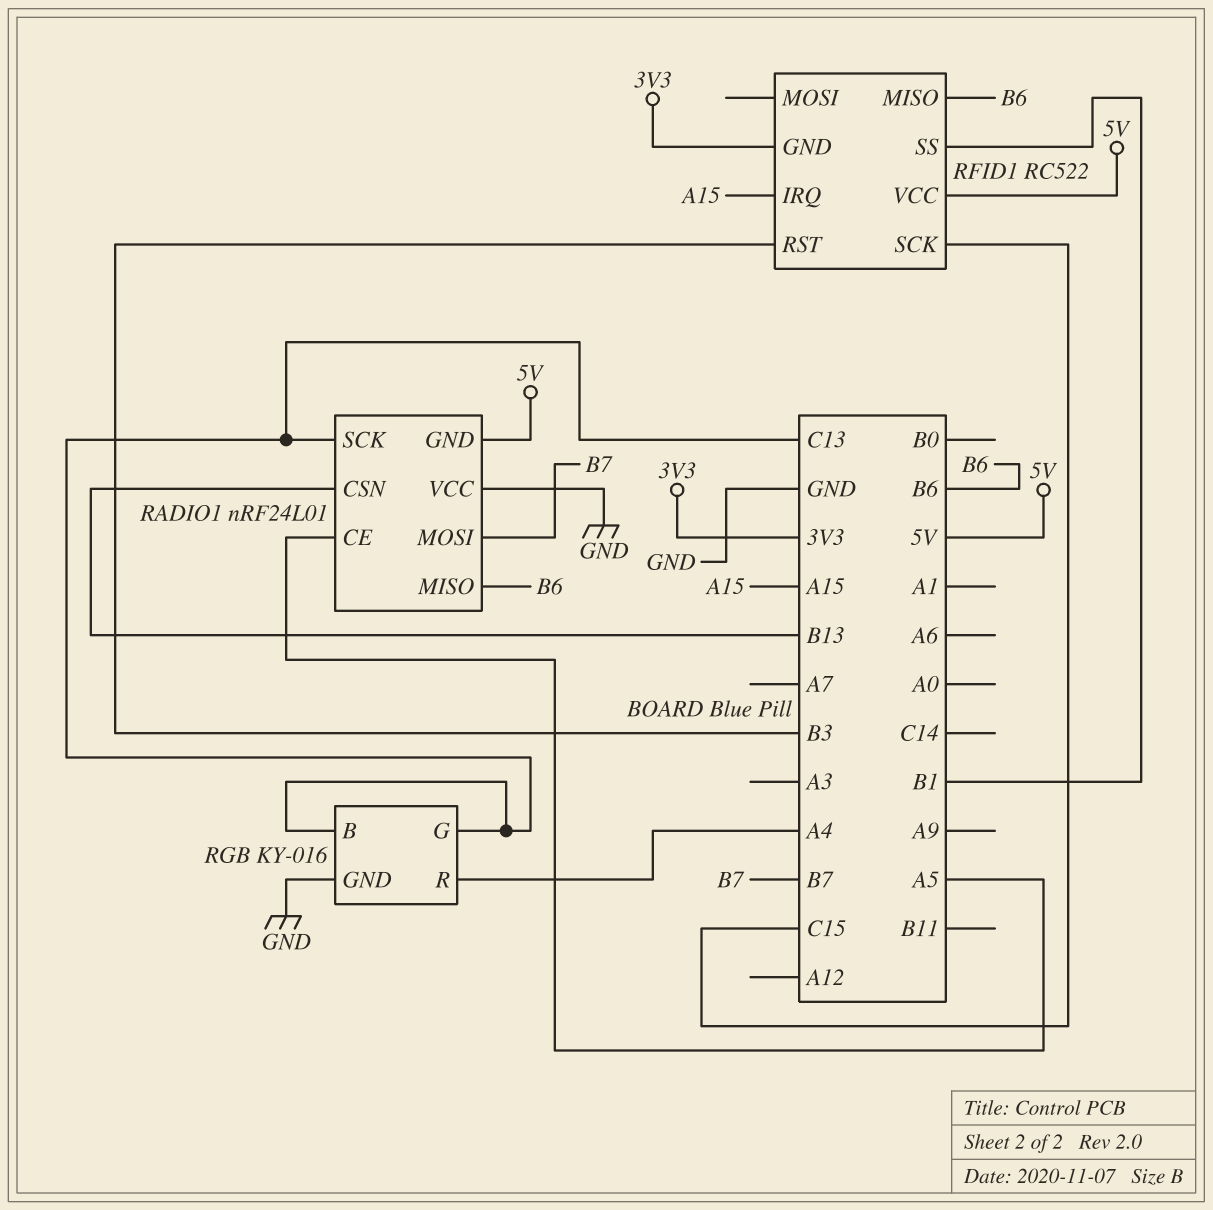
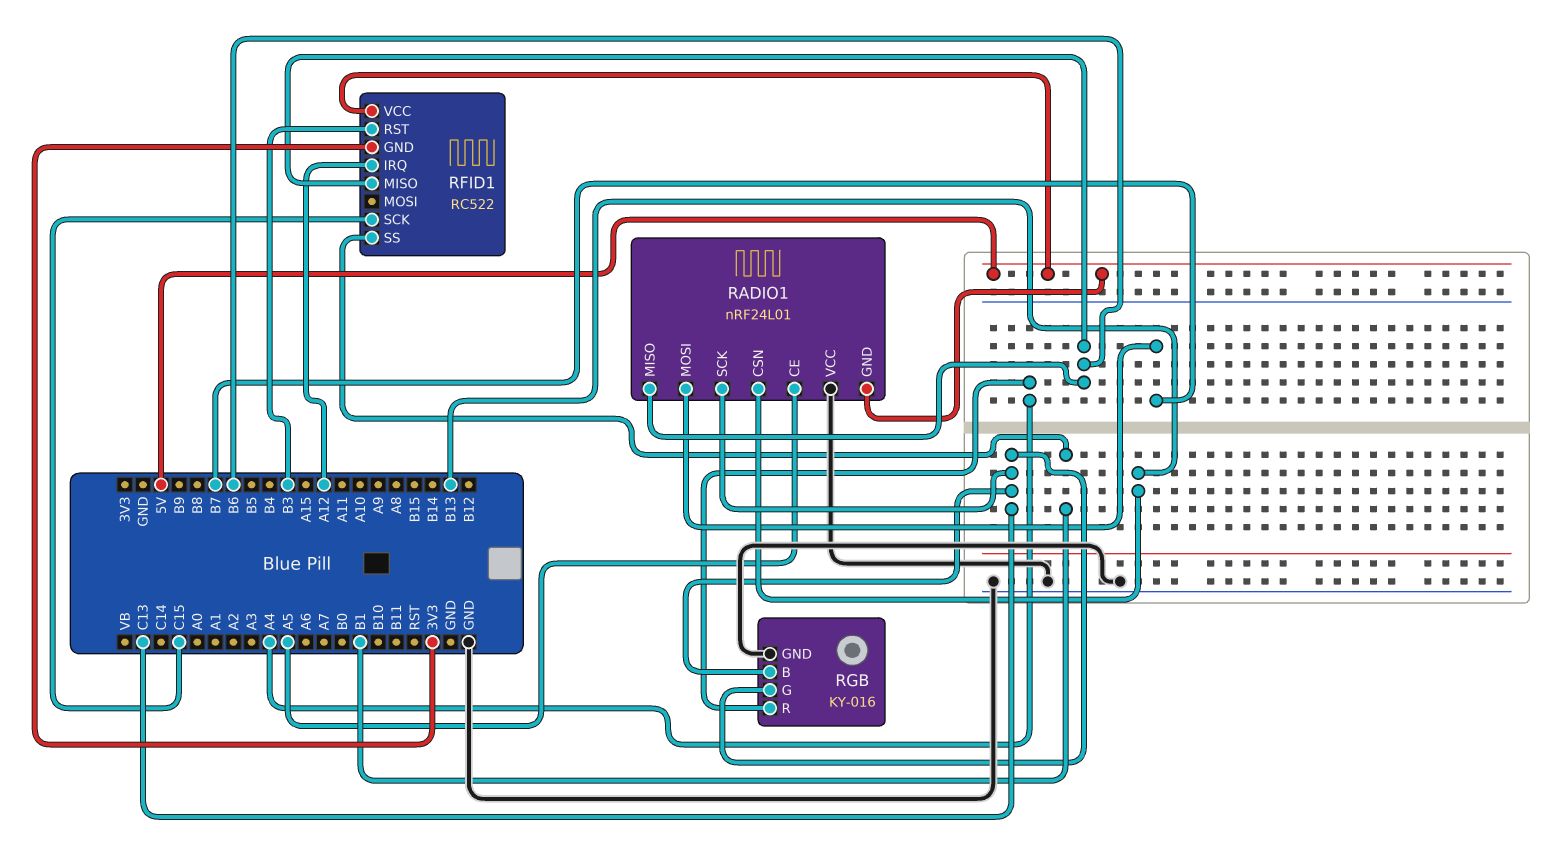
RFID1 pin IRQ: A15 -> A12

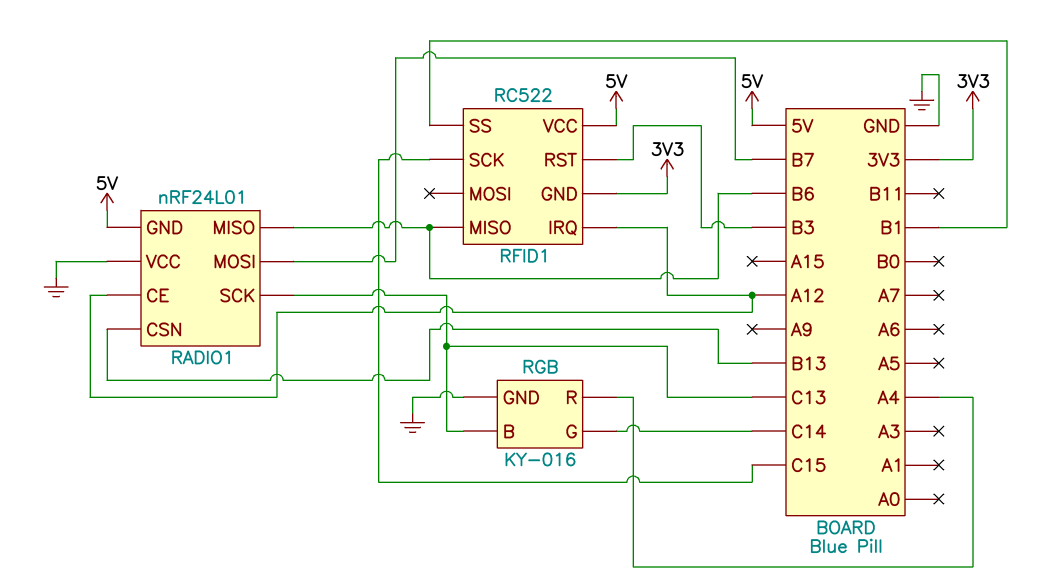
RADIO1 pin CE: A5 -> A12
RGB pin G: C13 -> C14

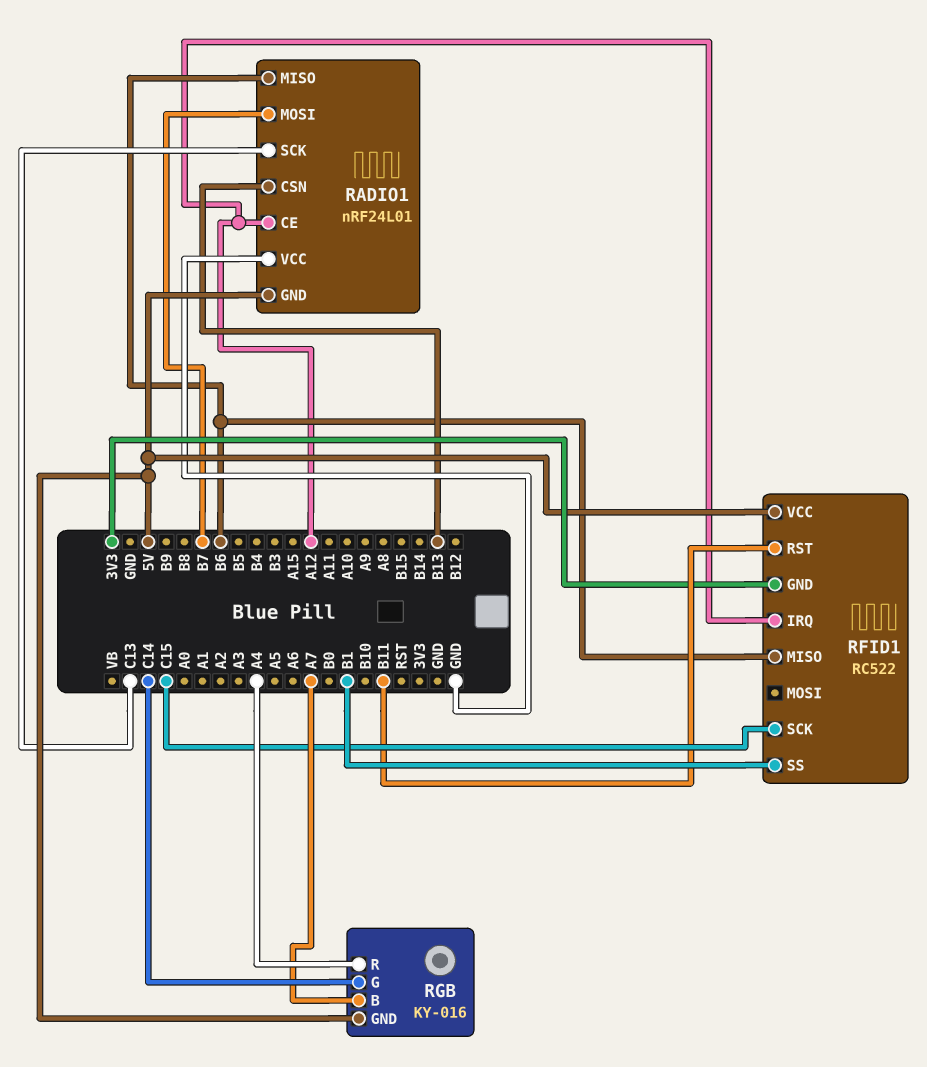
RFID1 pin RST: B3 -> B11
RGB pin B: C13 -> A7
RGB pin GND: GND -> 5V

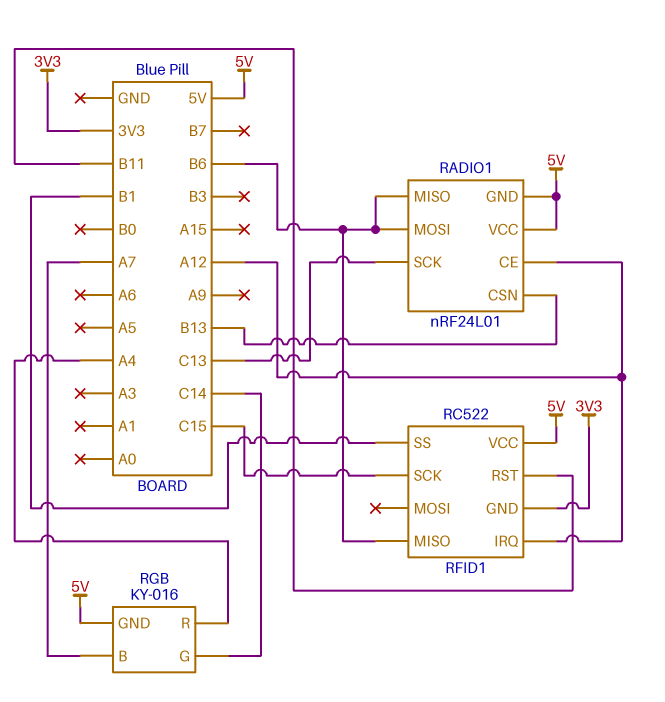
RADIO1 pin MOSI: B7 -> B6
RADIO1 pin VCC: GND -> 5V

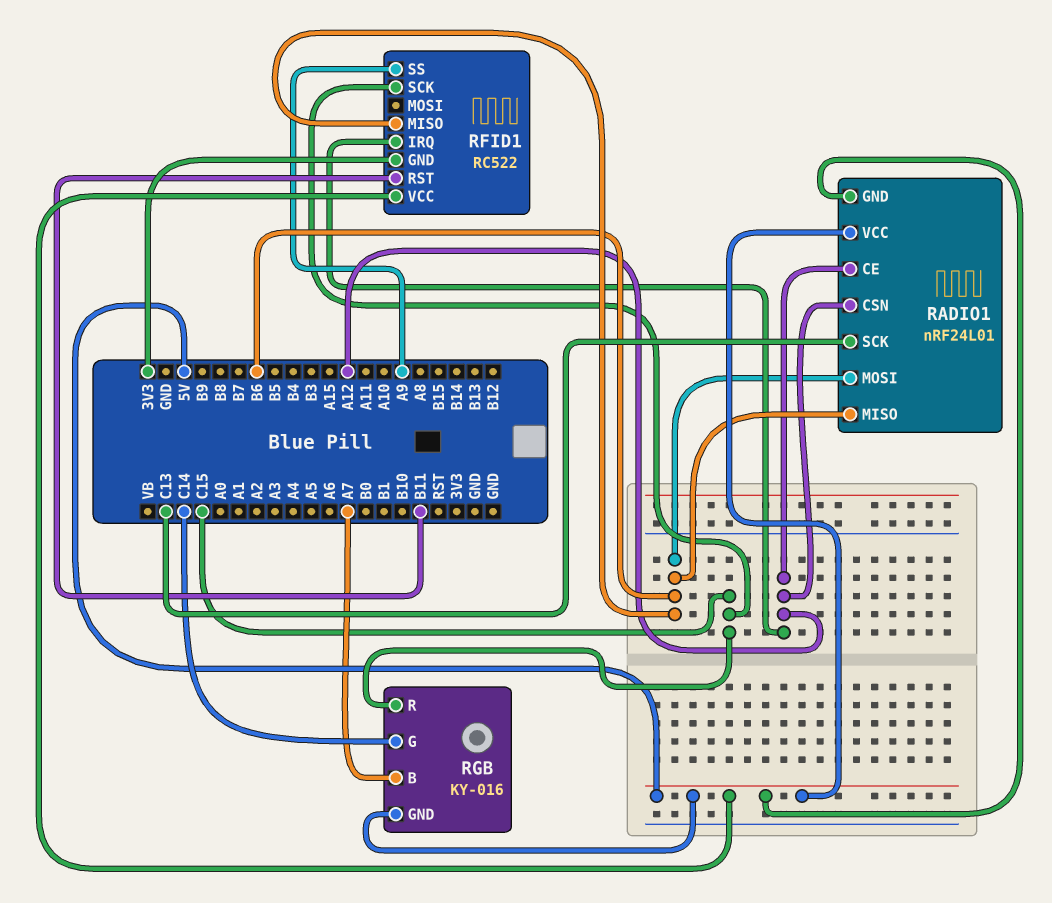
RADIO1 pin CSN: B13 -> A12
RFID1 pin SS: B1 -> A9
RGB pin R: A4 -> C15

